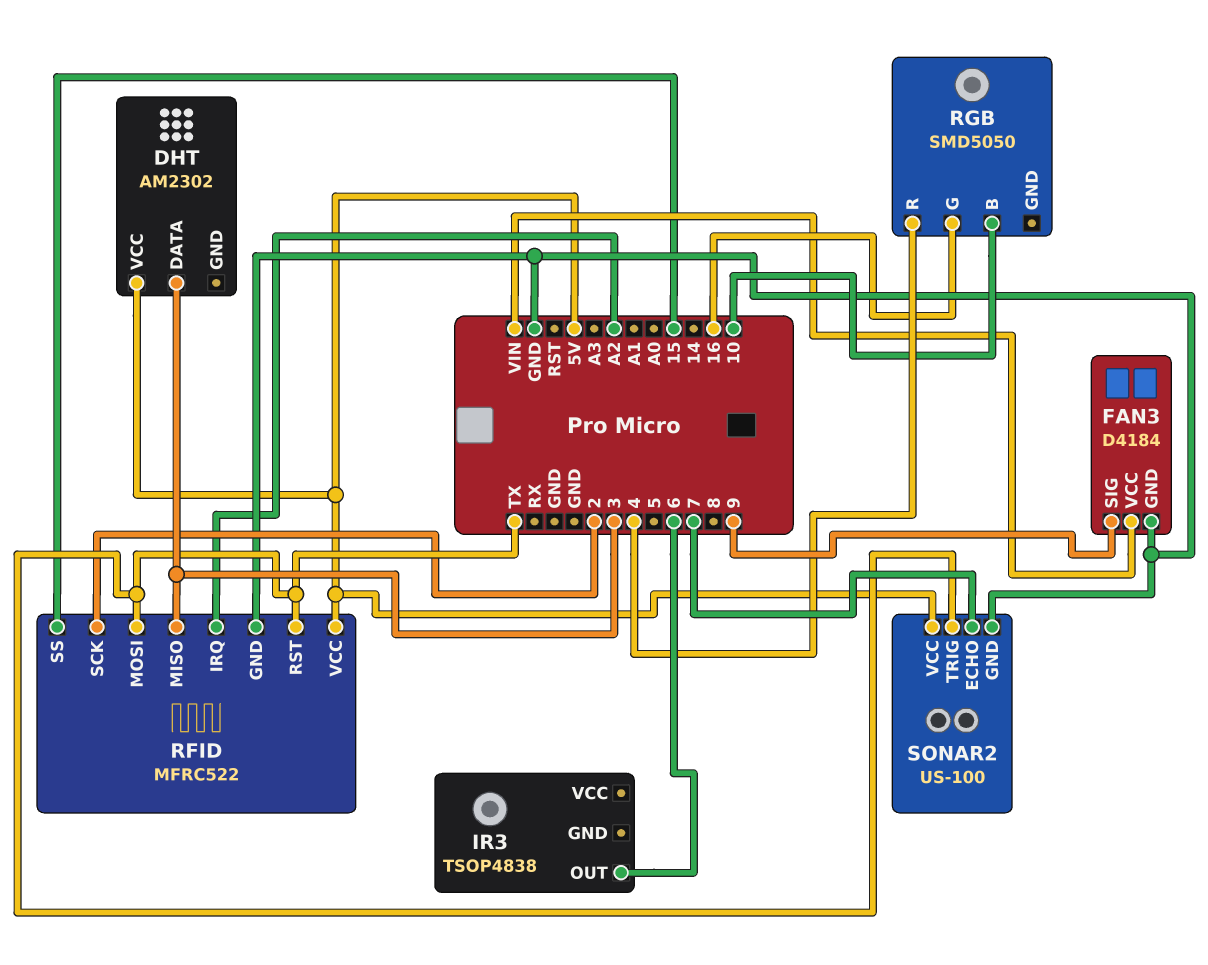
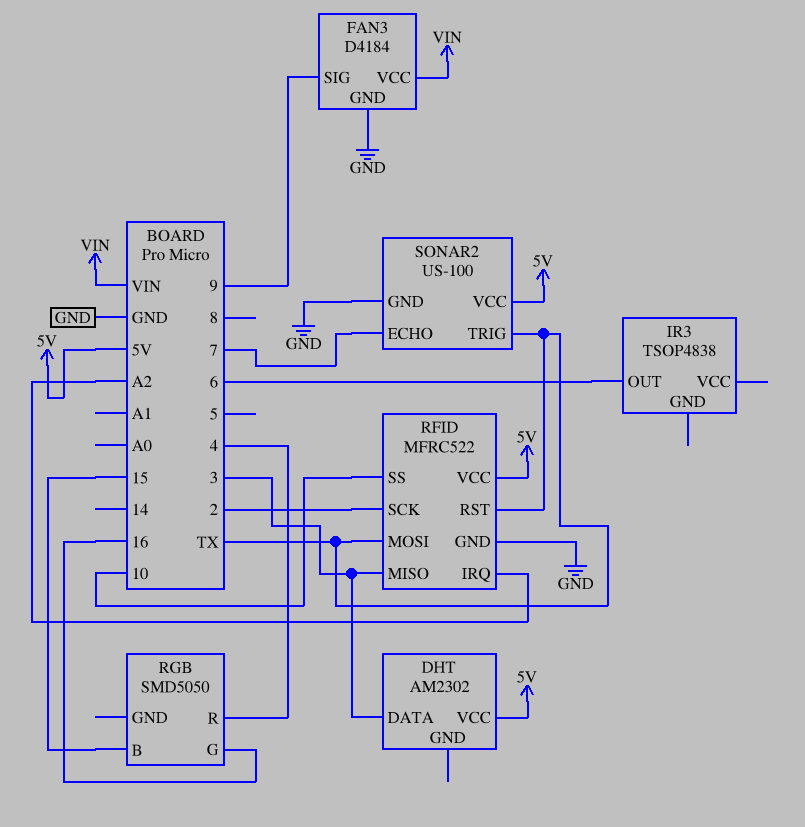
RFID pin SS: 15 -> 10
RGB pin B: 10 -> 15

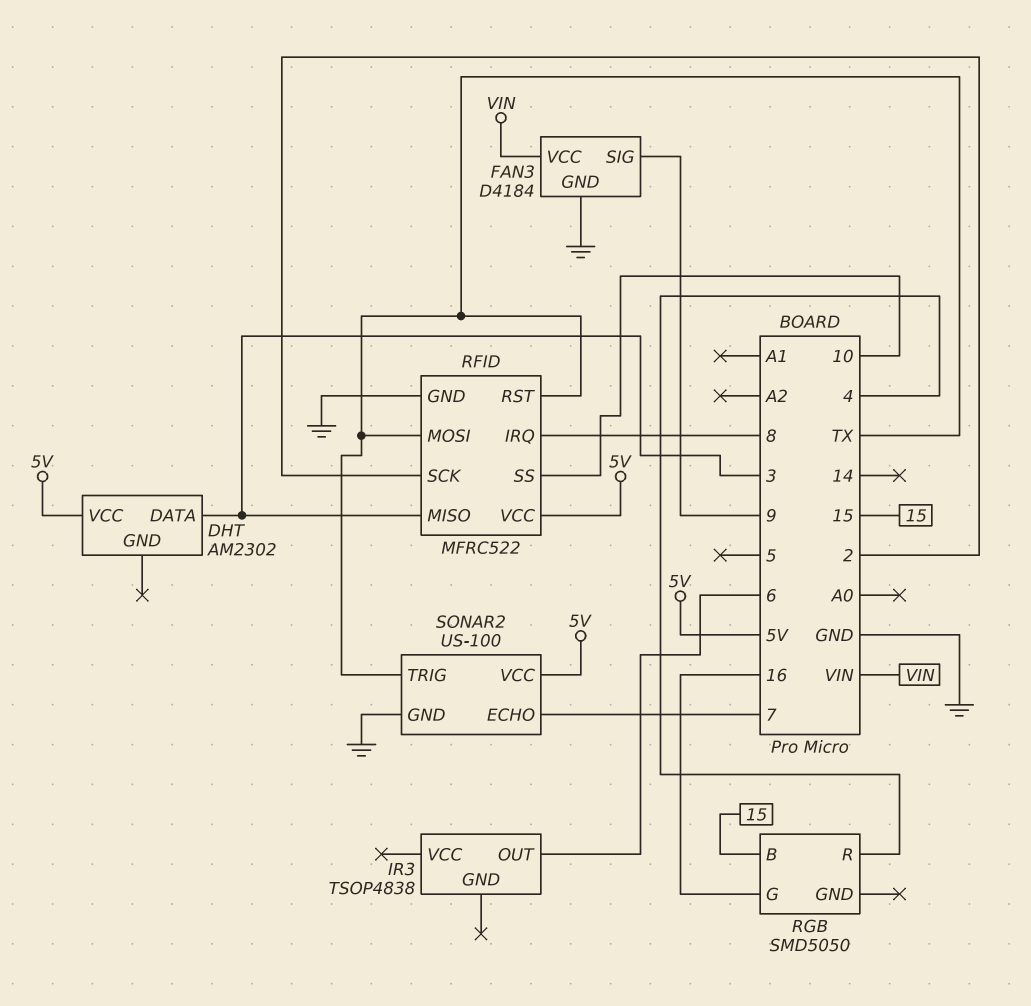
RFID pin IRQ: A2 -> 8

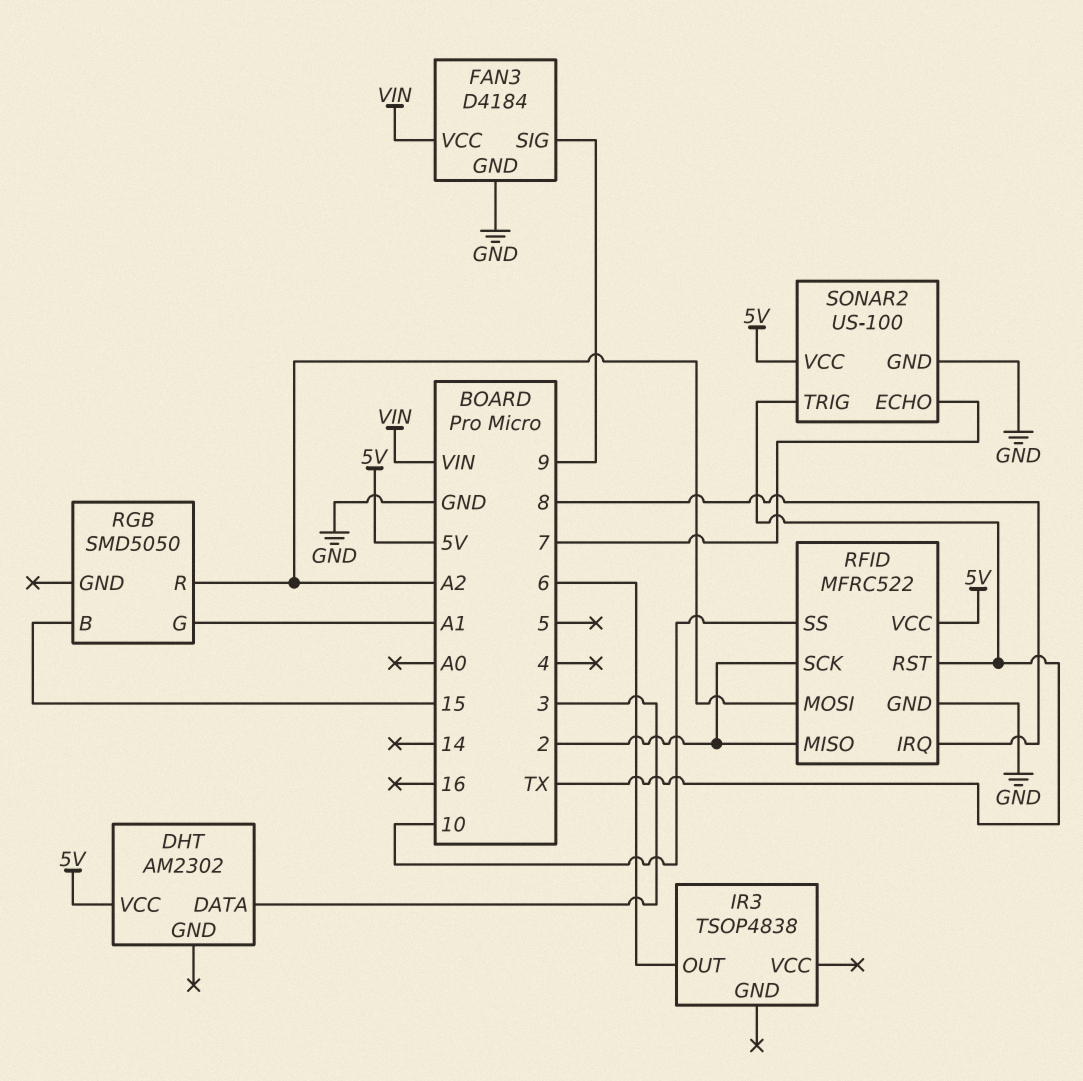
RFID pin MISO: 3 -> 2
RFID pin MOSI: TX -> A2
RGB pin G: 16 -> A1
RGB pin R: 4 -> A2

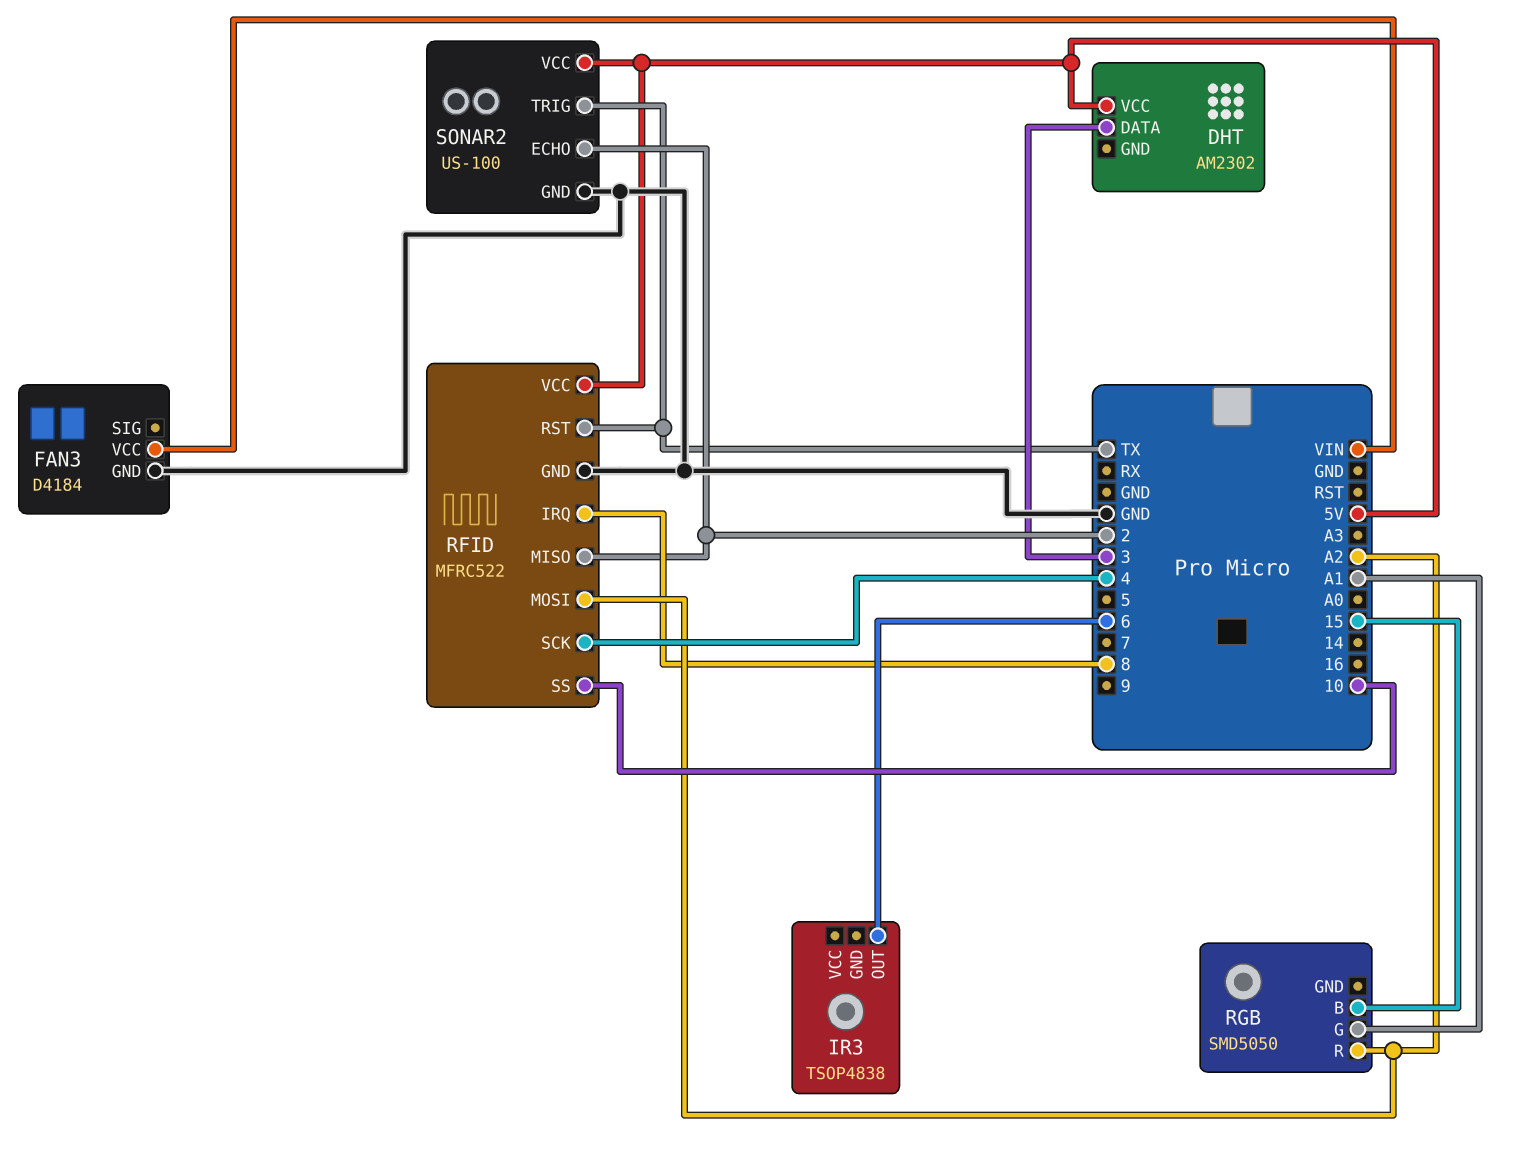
FAN3 pin SIG: 9 -> none
RFID pin SCK: 2 -> 4
SONAR2 pin ECHO: 7 -> 2

